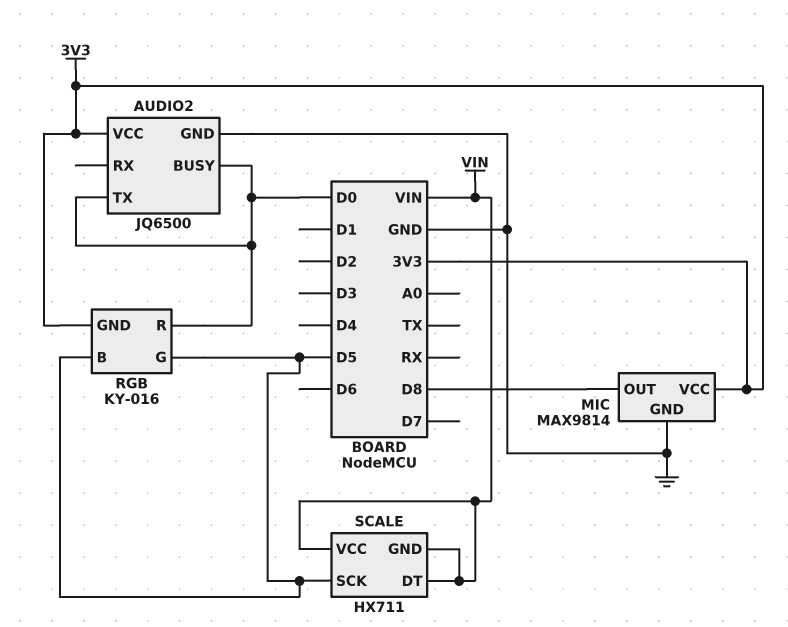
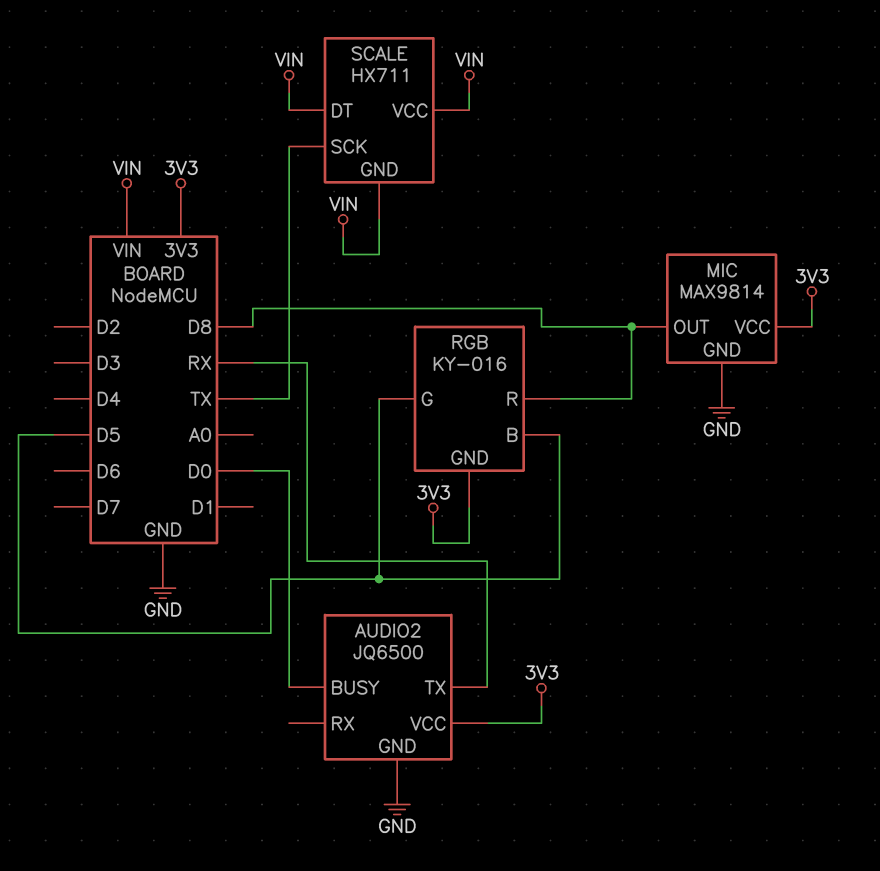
AUDIO2 pin TX: D0 -> RX
RGB pin R: D0 -> D8
SCALE pin SCK: D5 -> TX

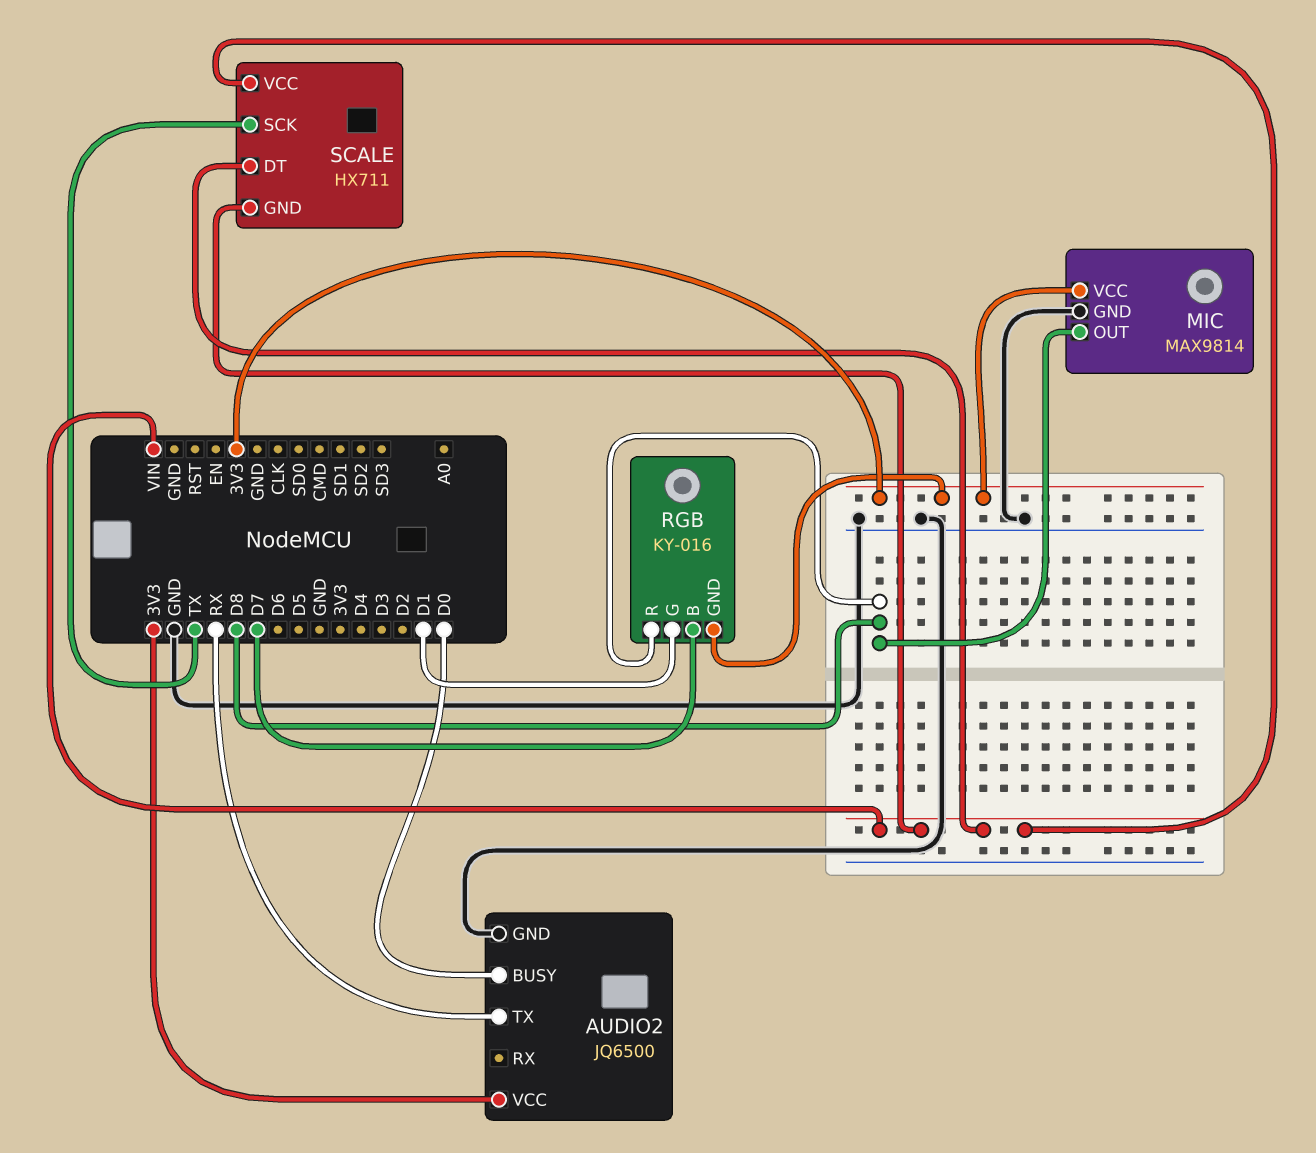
RGB pin B: D5 -> D7
RGB pin G: D5 -> D1

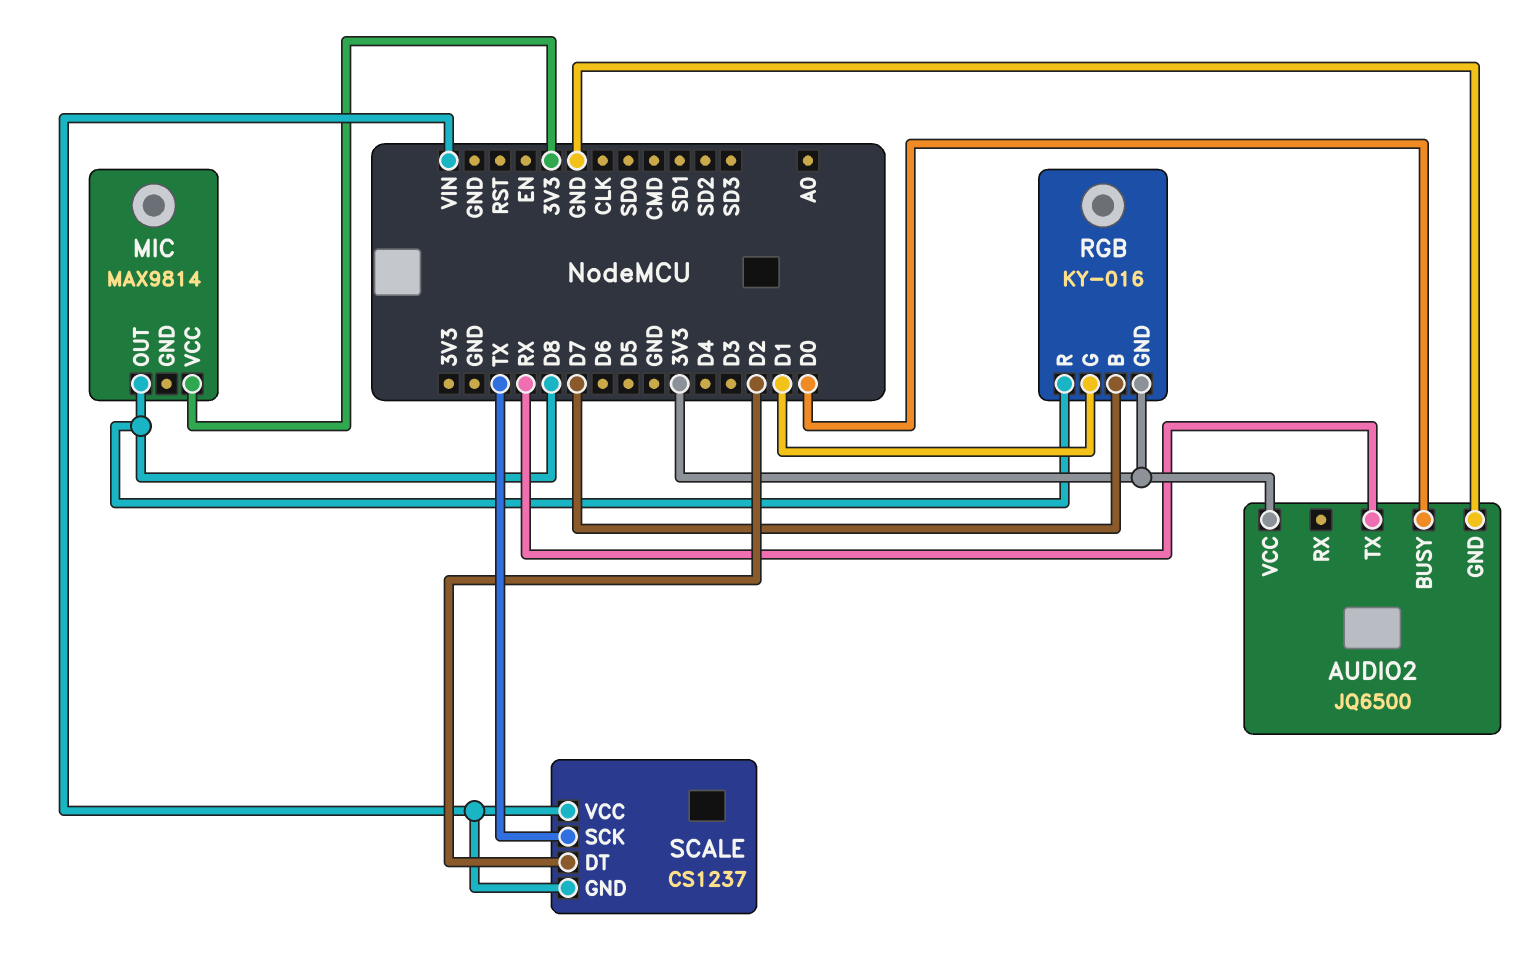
MIC pin GND: GND -> none
SCALE: HX711 -> CS1237
SCALE pin DT: VIN -> D2

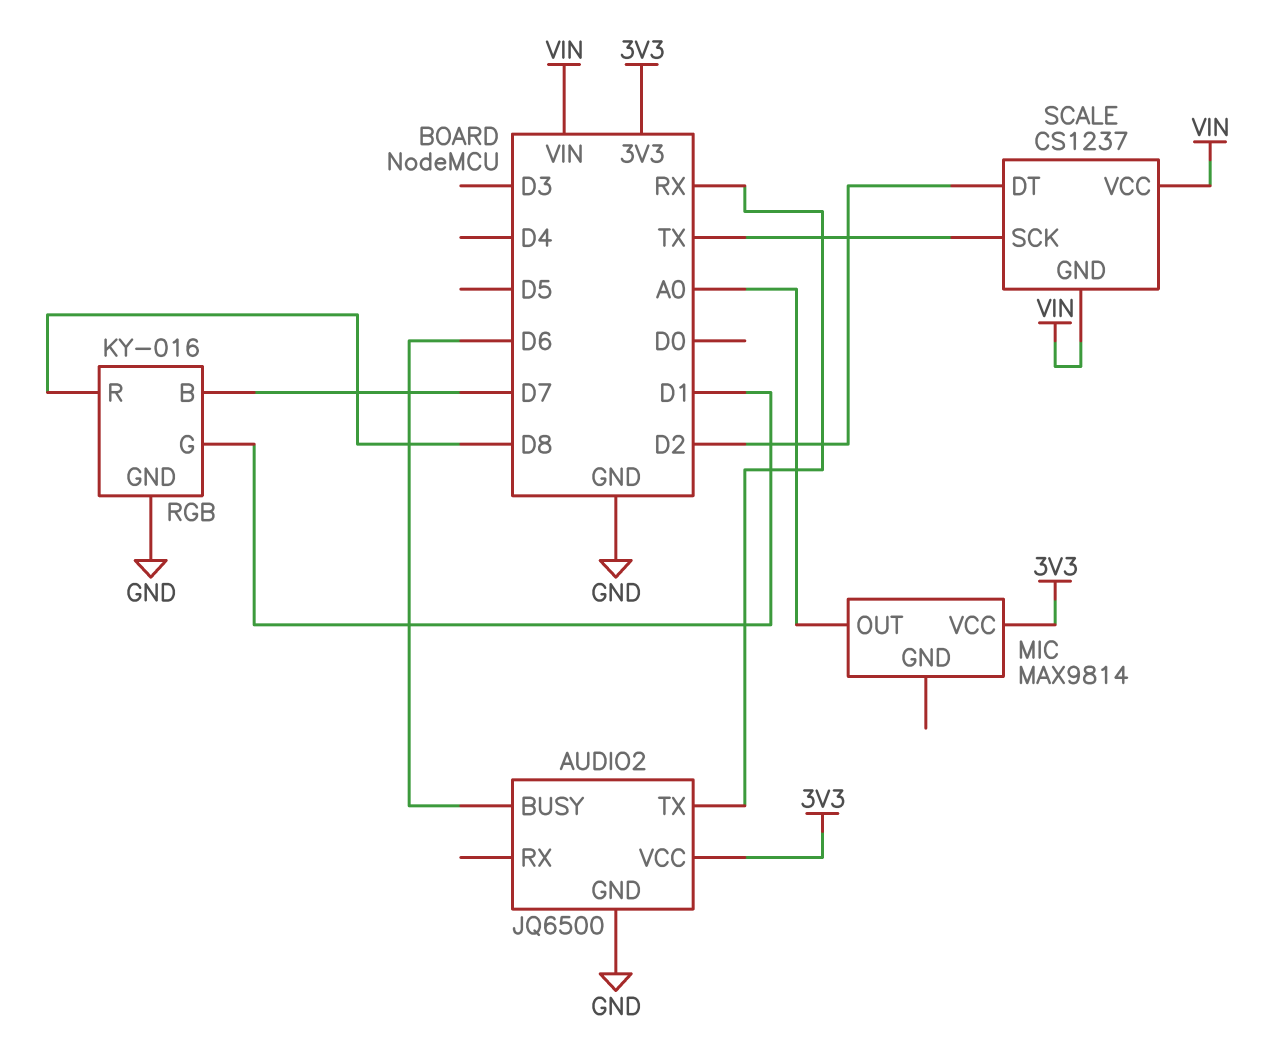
AUDIO2 pin BUSY: D0 -> D6
MIC pin OUT: D8 -> A0
RGB pin GND: 3V3 -> GND

